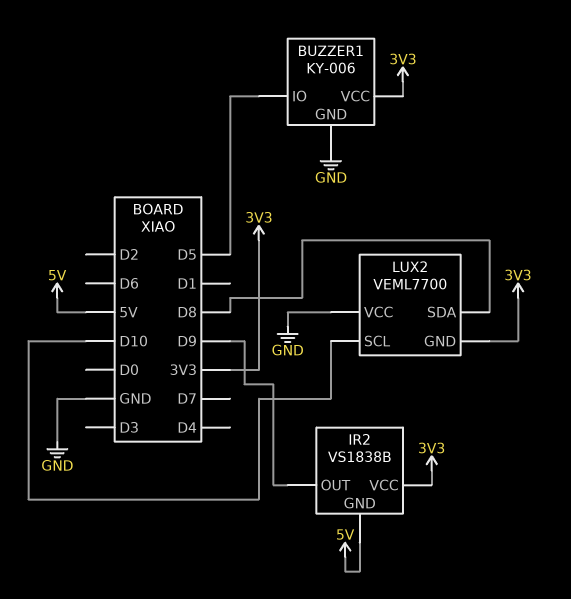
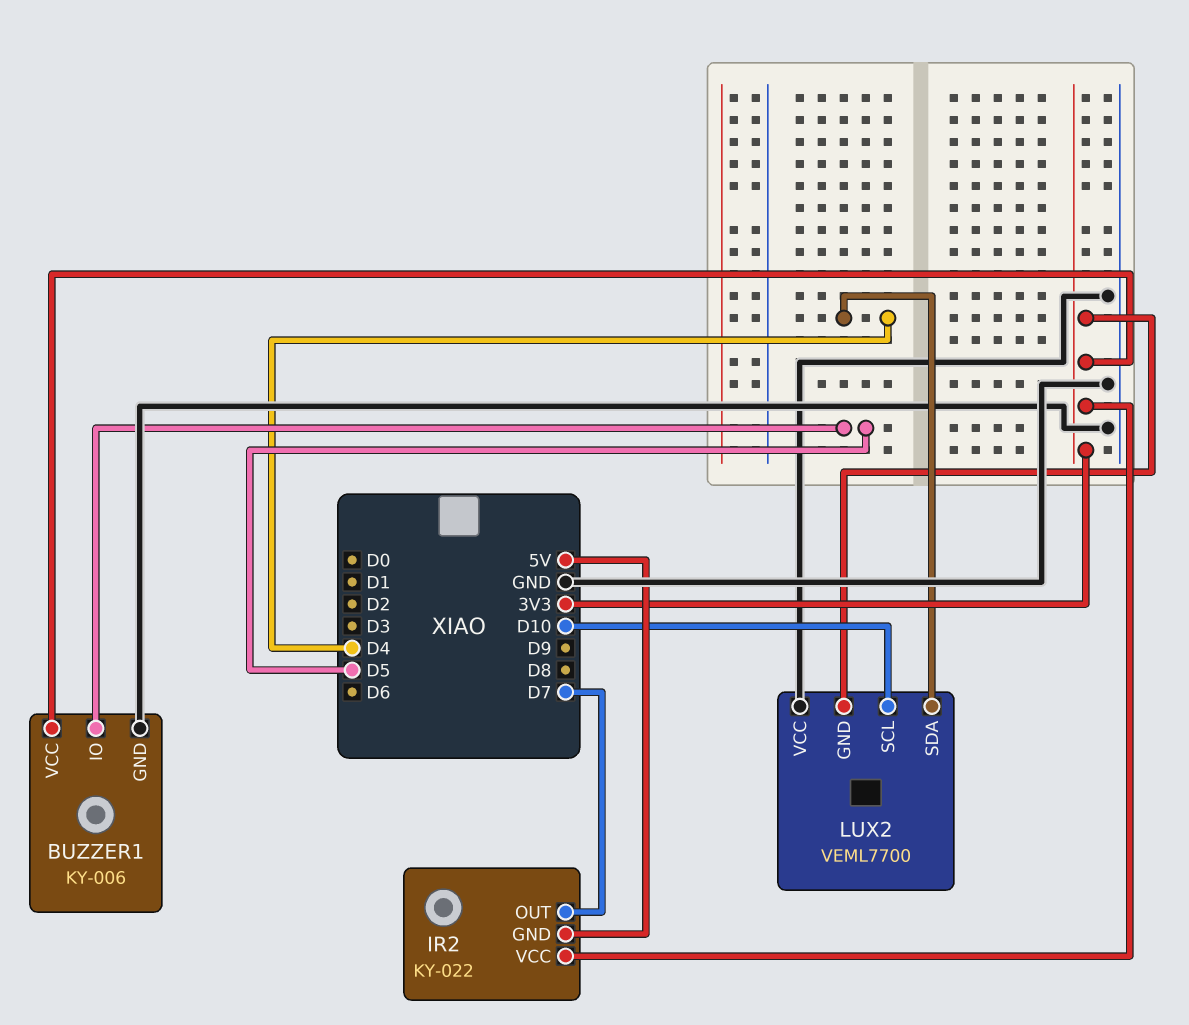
IR2: VS1838B -> KY-022
IR2 pin OUT: D9 -> D7
LUX2 pin SDA: D8 -> D4

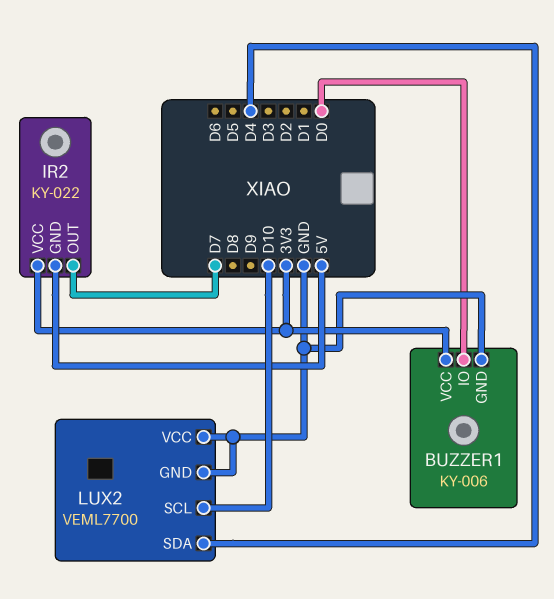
BUZZER1 pin IO: D5 -> D0
LUX2 pin GND: 3V3 -> GND

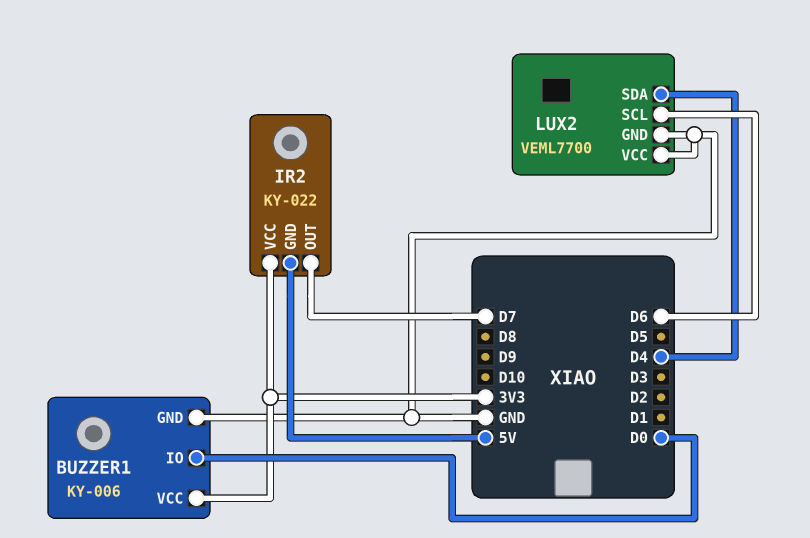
LUX2 pin SCL: D10 -> D6

